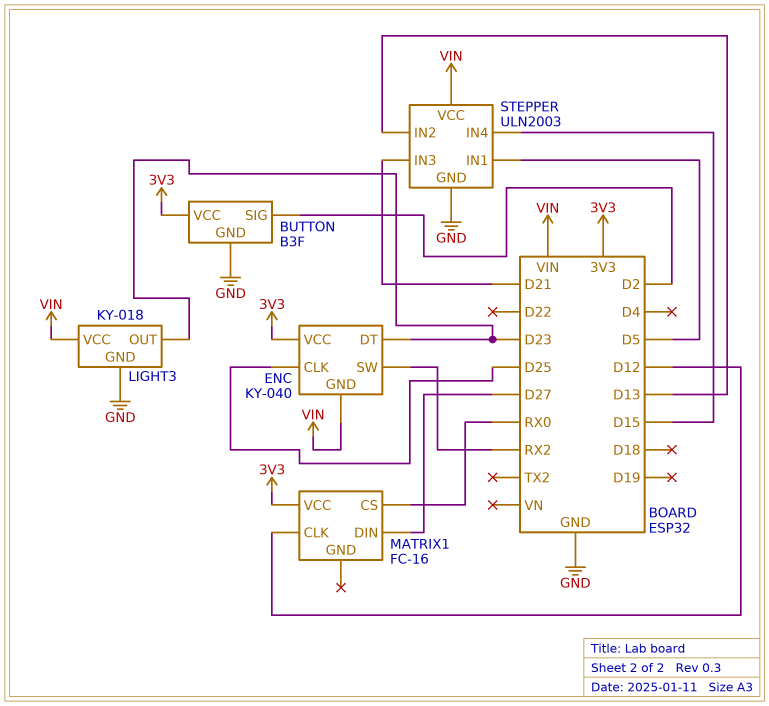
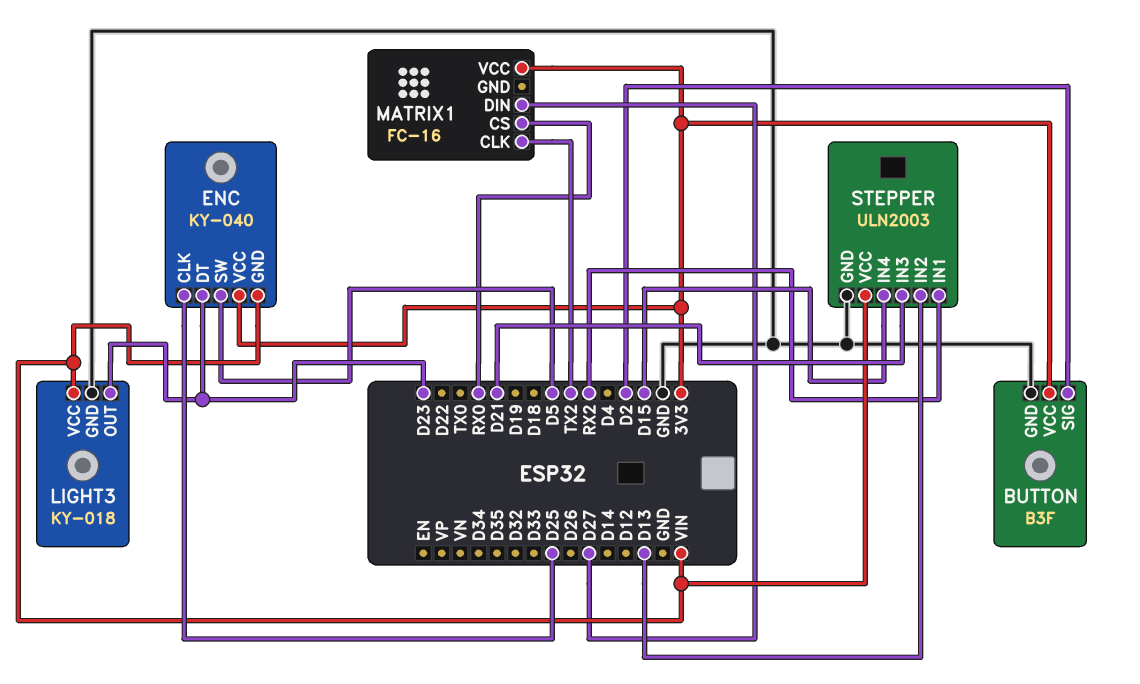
ENC pin SW: RX2 -> D5
MATRIX1 pin CLK: D12 -> TX2
STEPPER pin IN1: D5 -> RX2

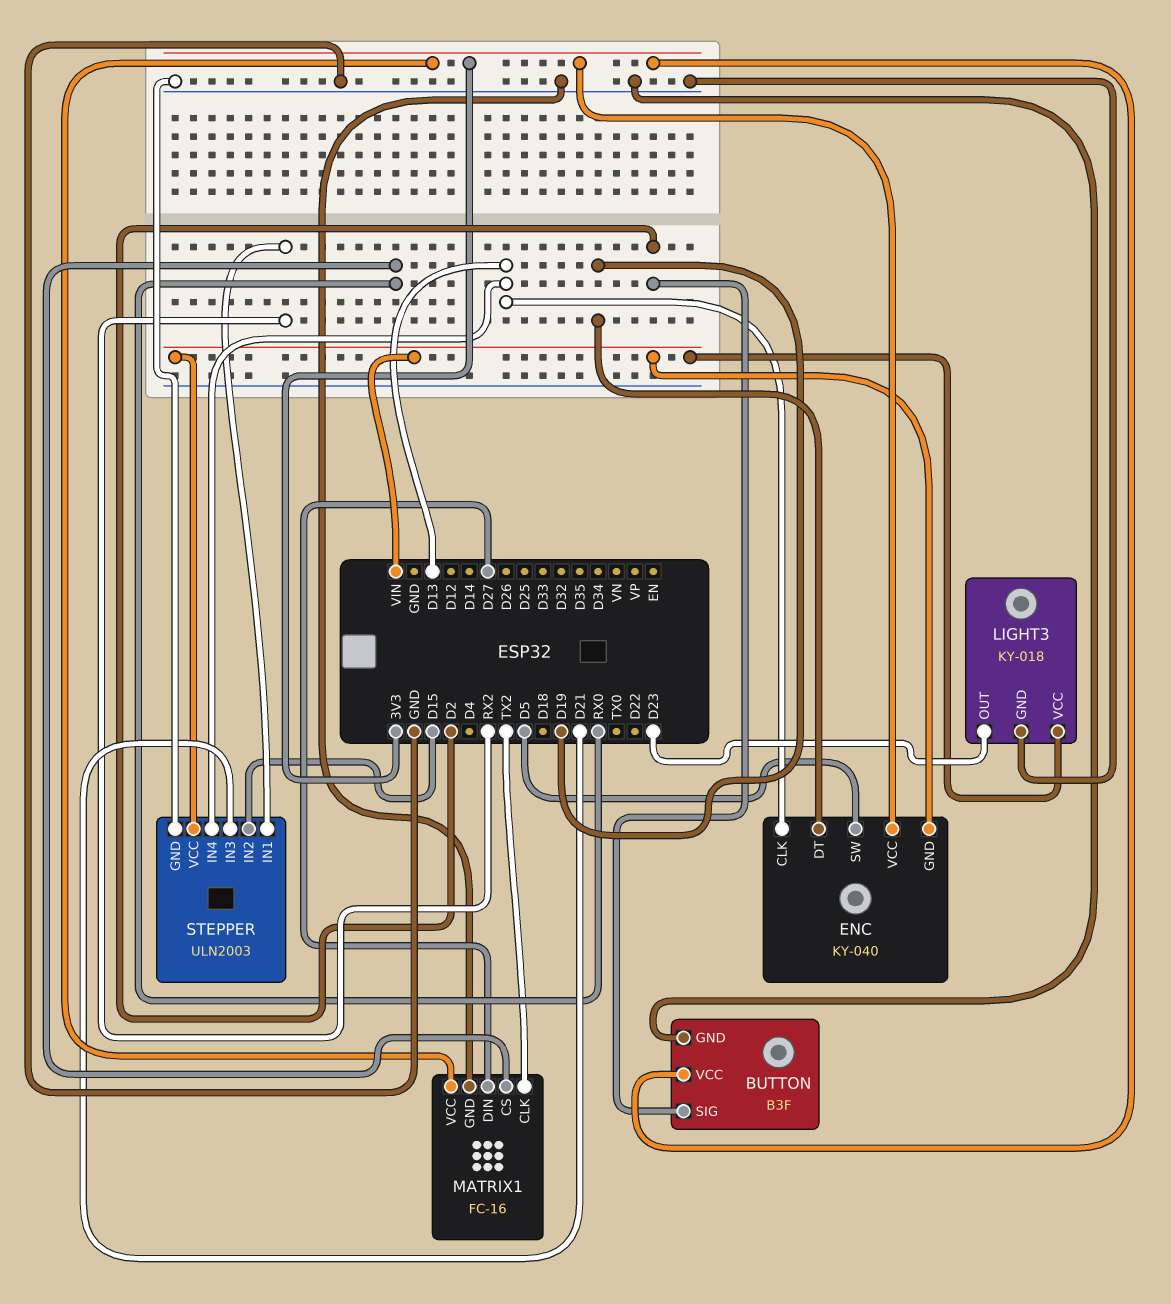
ENC pin CLK: D25 -> D13
ENC pin DT: D23 -> D19
MATRIX1 pin GND: none -> GND
STEPPER pin IN2: D13 -> D15
STEPPER pin IN4: D15 -> D13

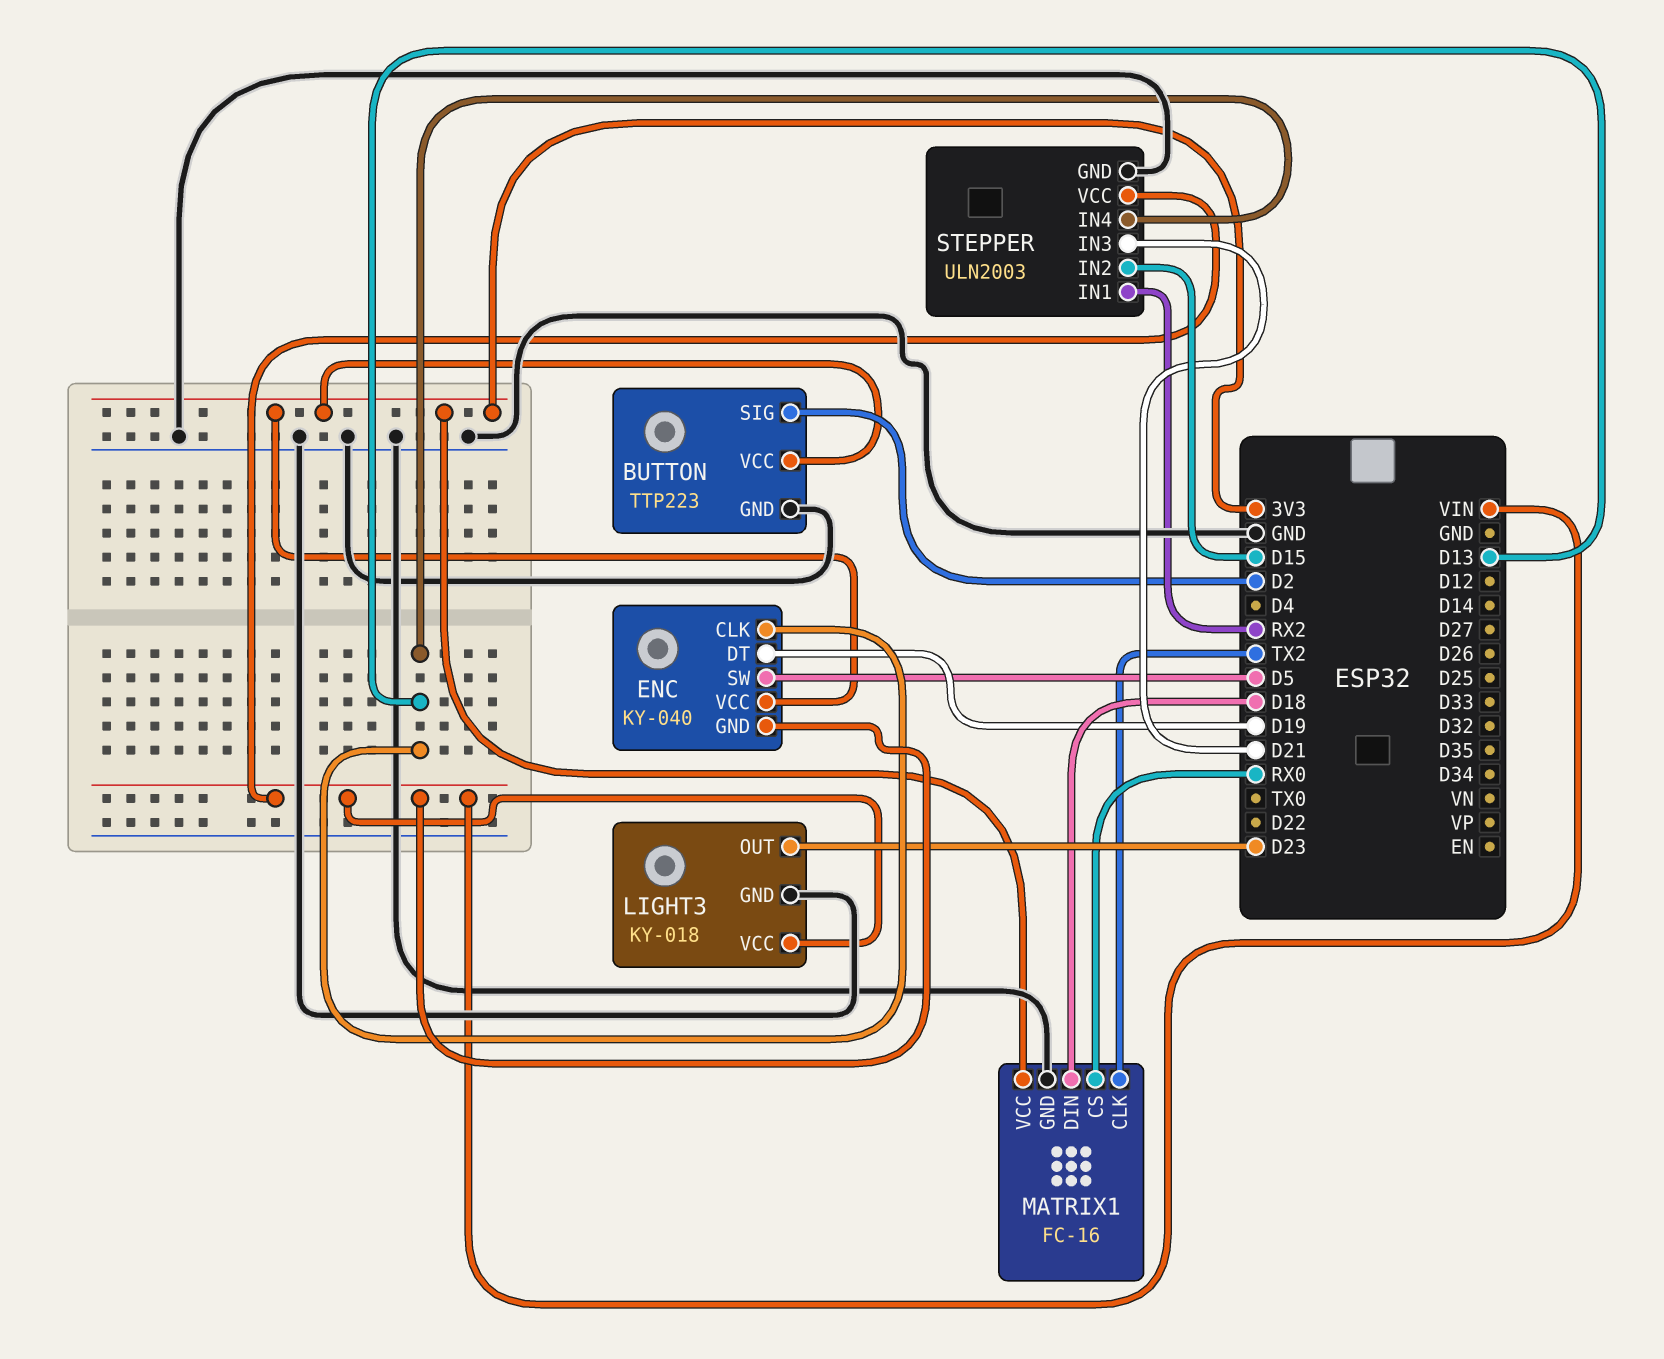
BUTTON: B3F -> TTP223
MATRIX1 pin DIN: D27 -> D18

